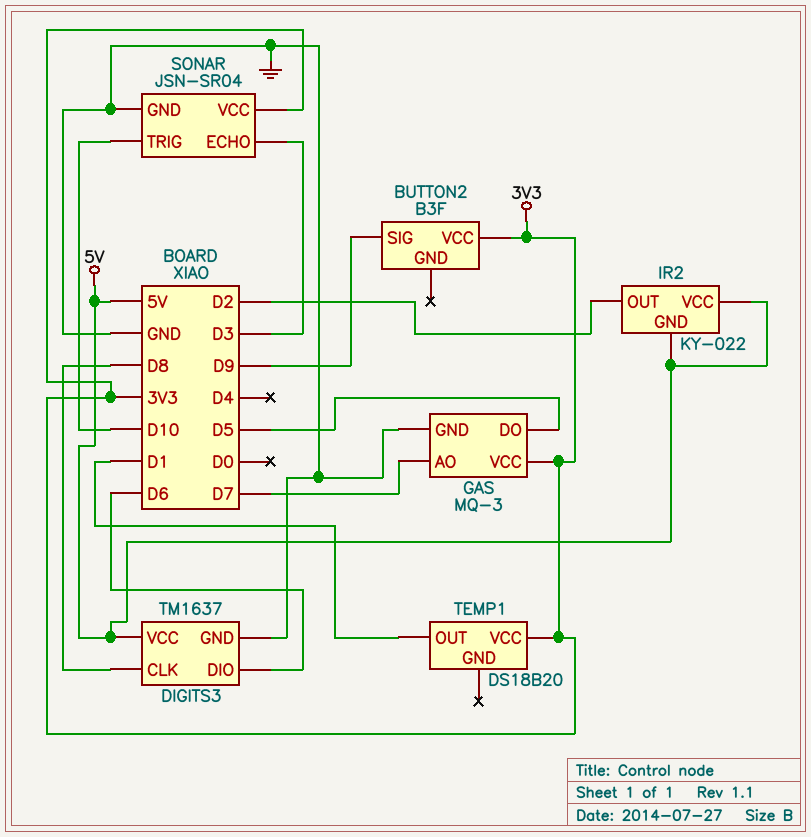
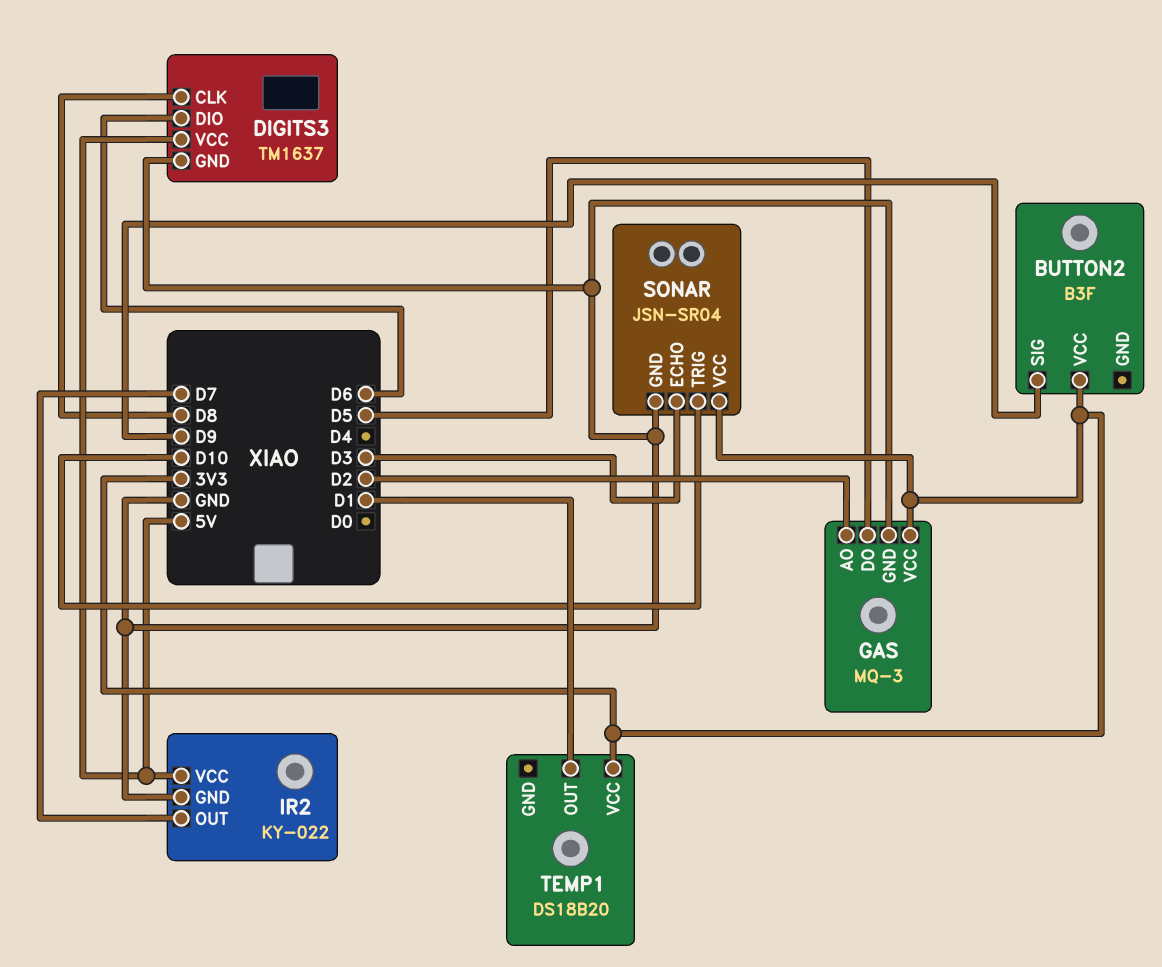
GAS pin AO: D7 -> D2
IR2 pin GND: 5V -> GND
IR2 pin OUT: D2 -> D7

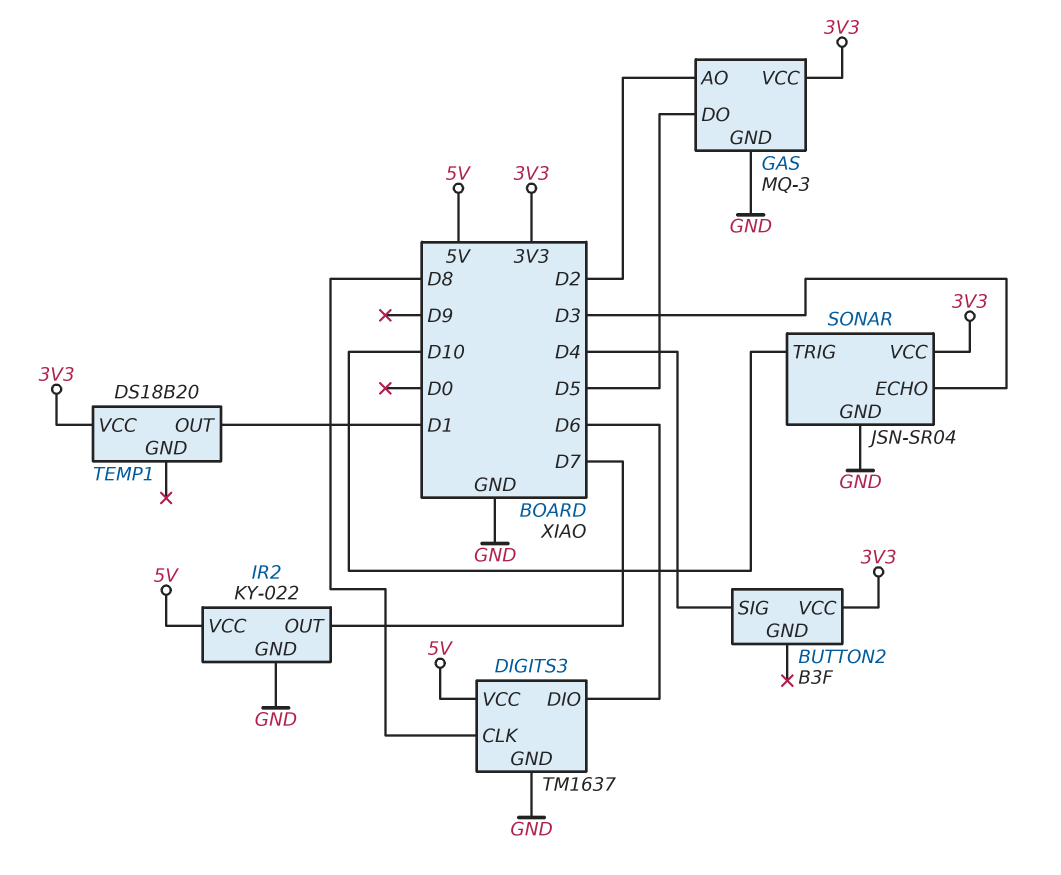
BUTTON2 pin SIG: D9 -> D4

